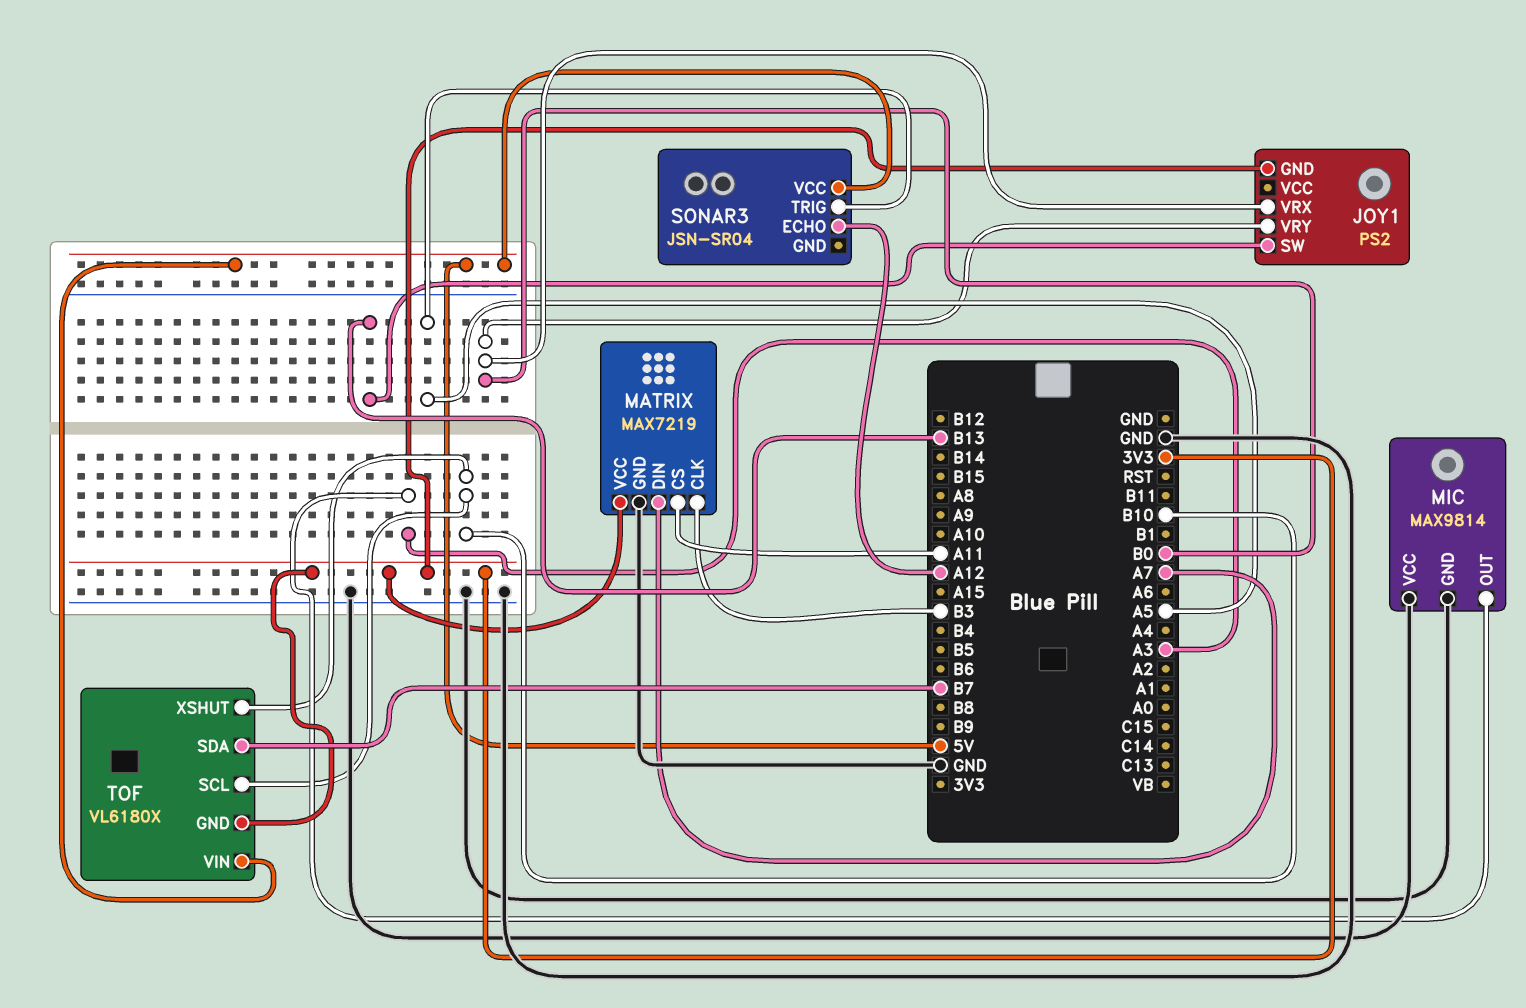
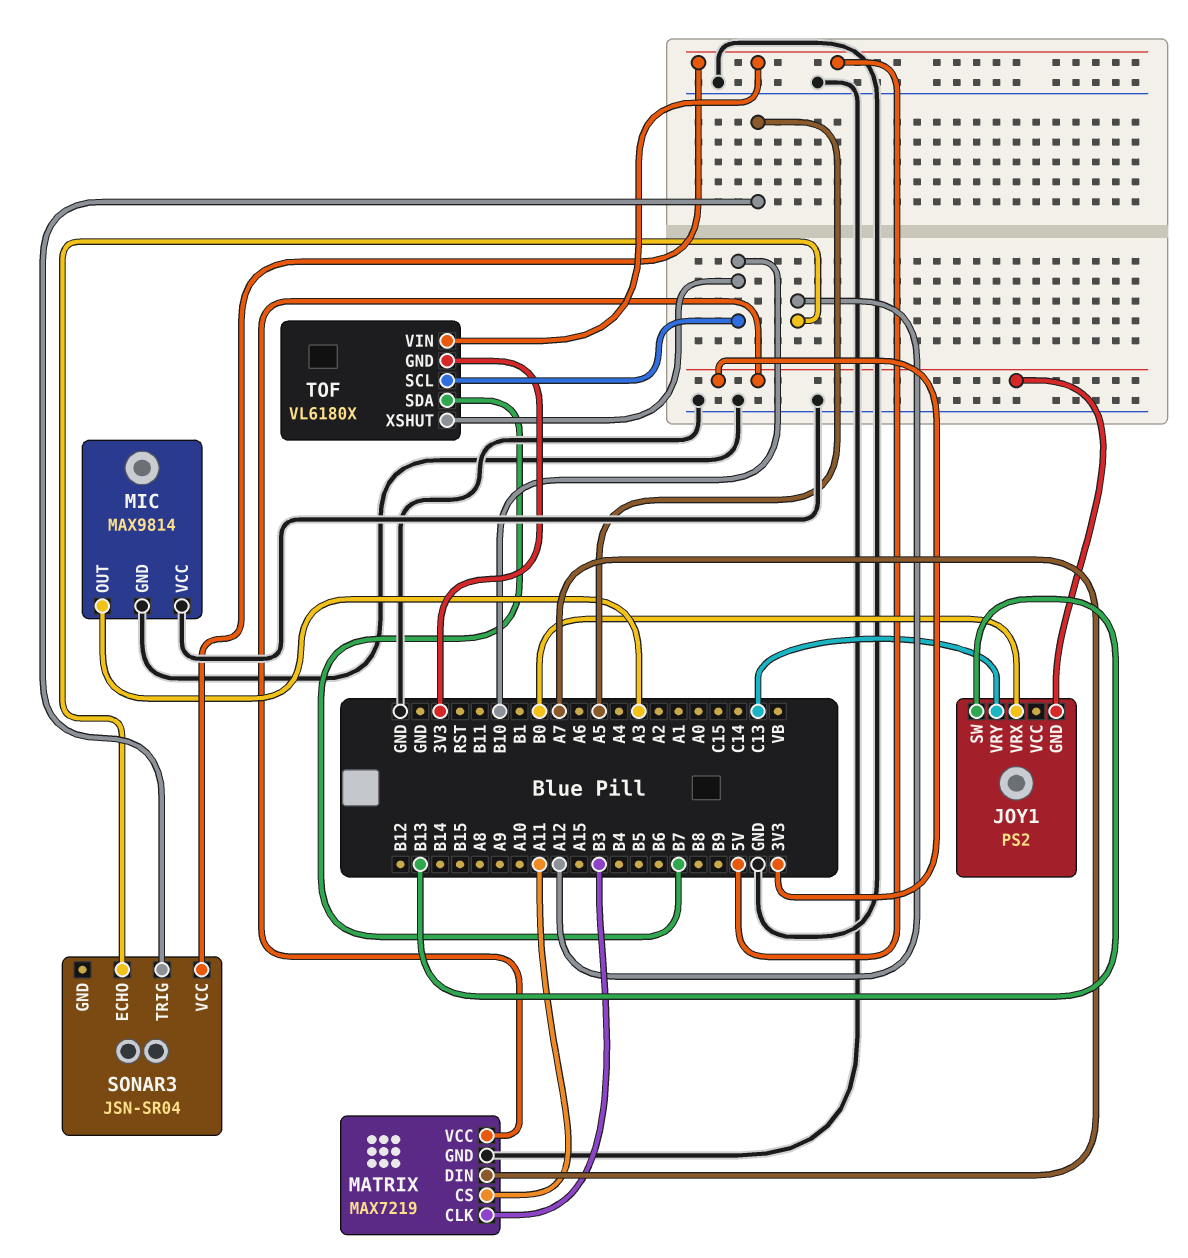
JOY1 pin VRY: B0 -> C13

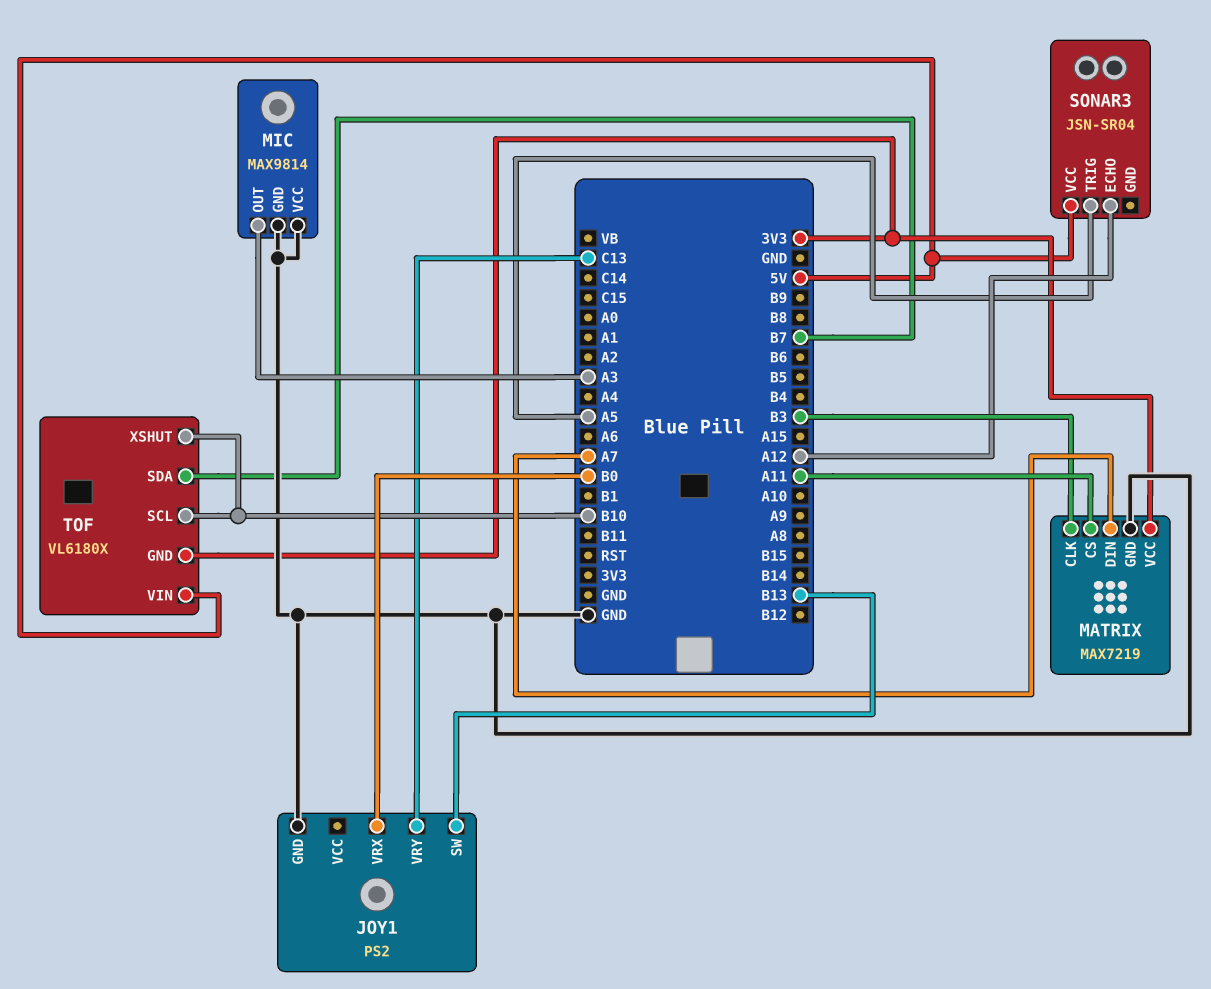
JOY1 pin GND: 3V3 -> GND

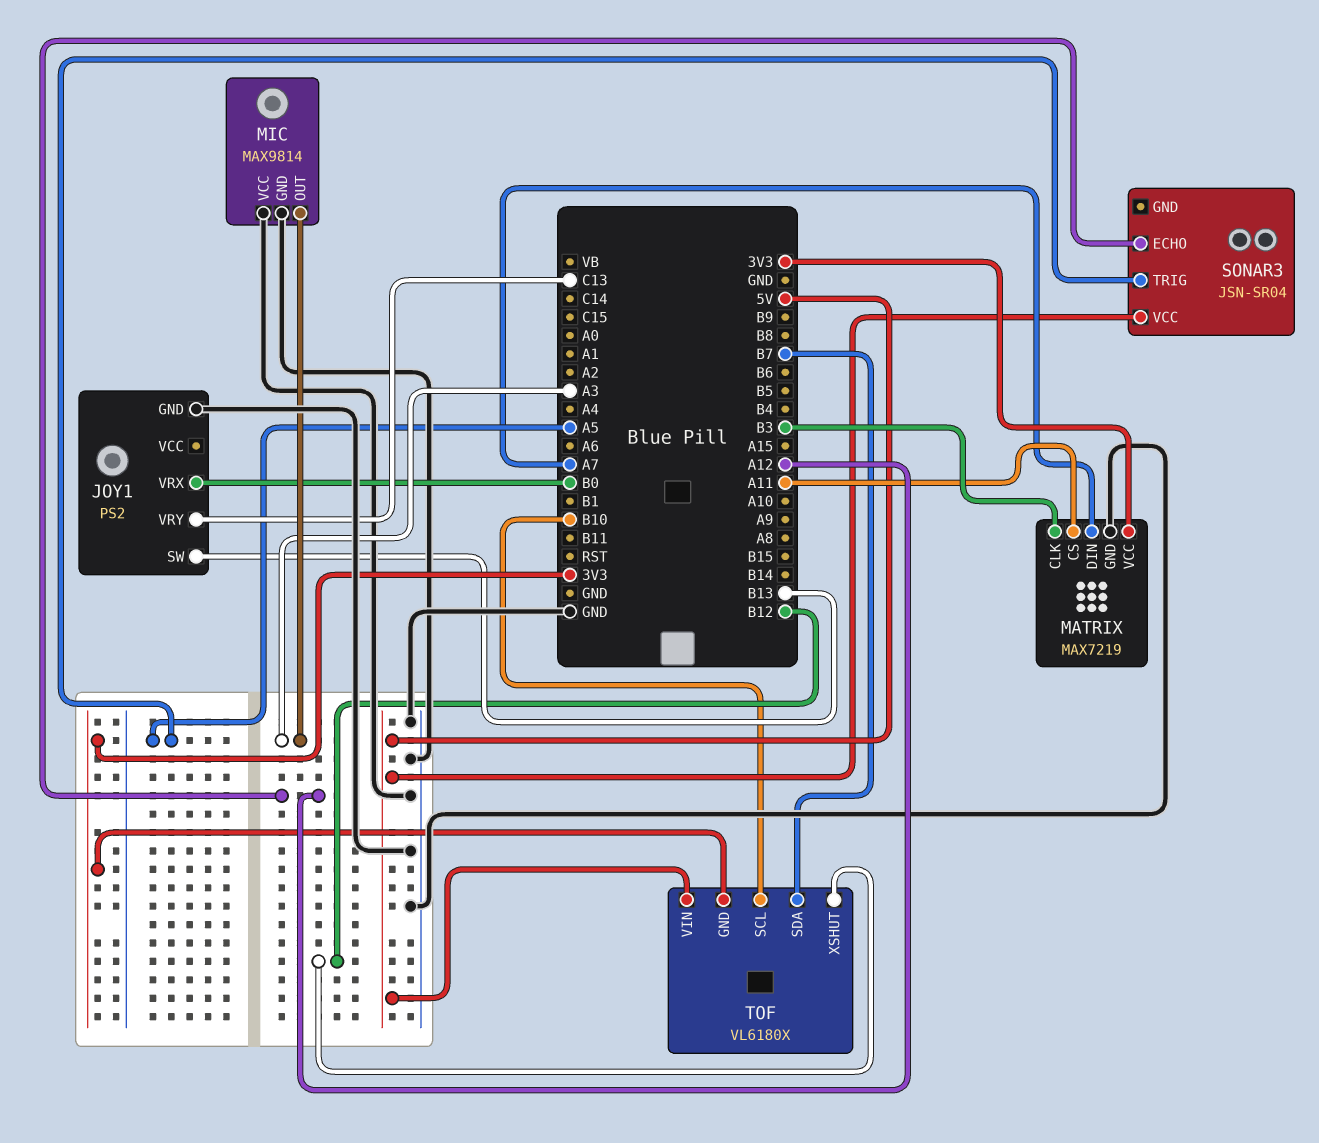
TOF pin XSHUT: B10 -> B12

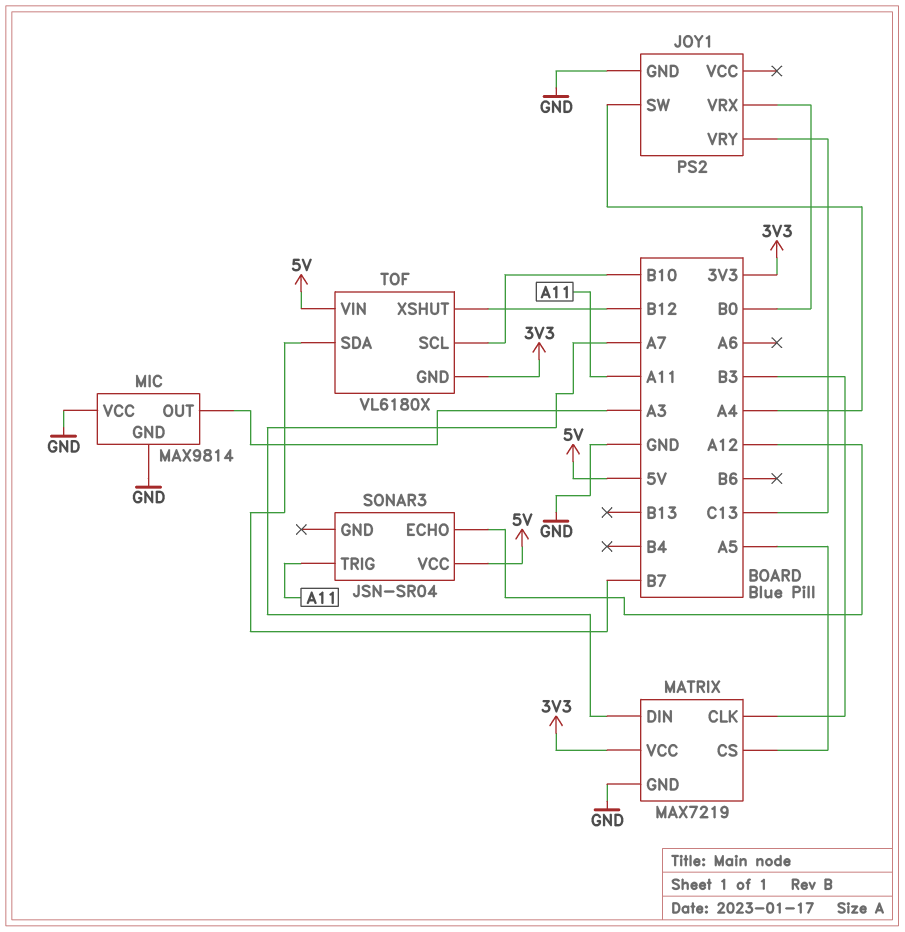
JOY1 pin SW: B13 -> A4
MATRIX pin CS: A11 -> A5
SONAR3 pin TRIG: A5 -> A11

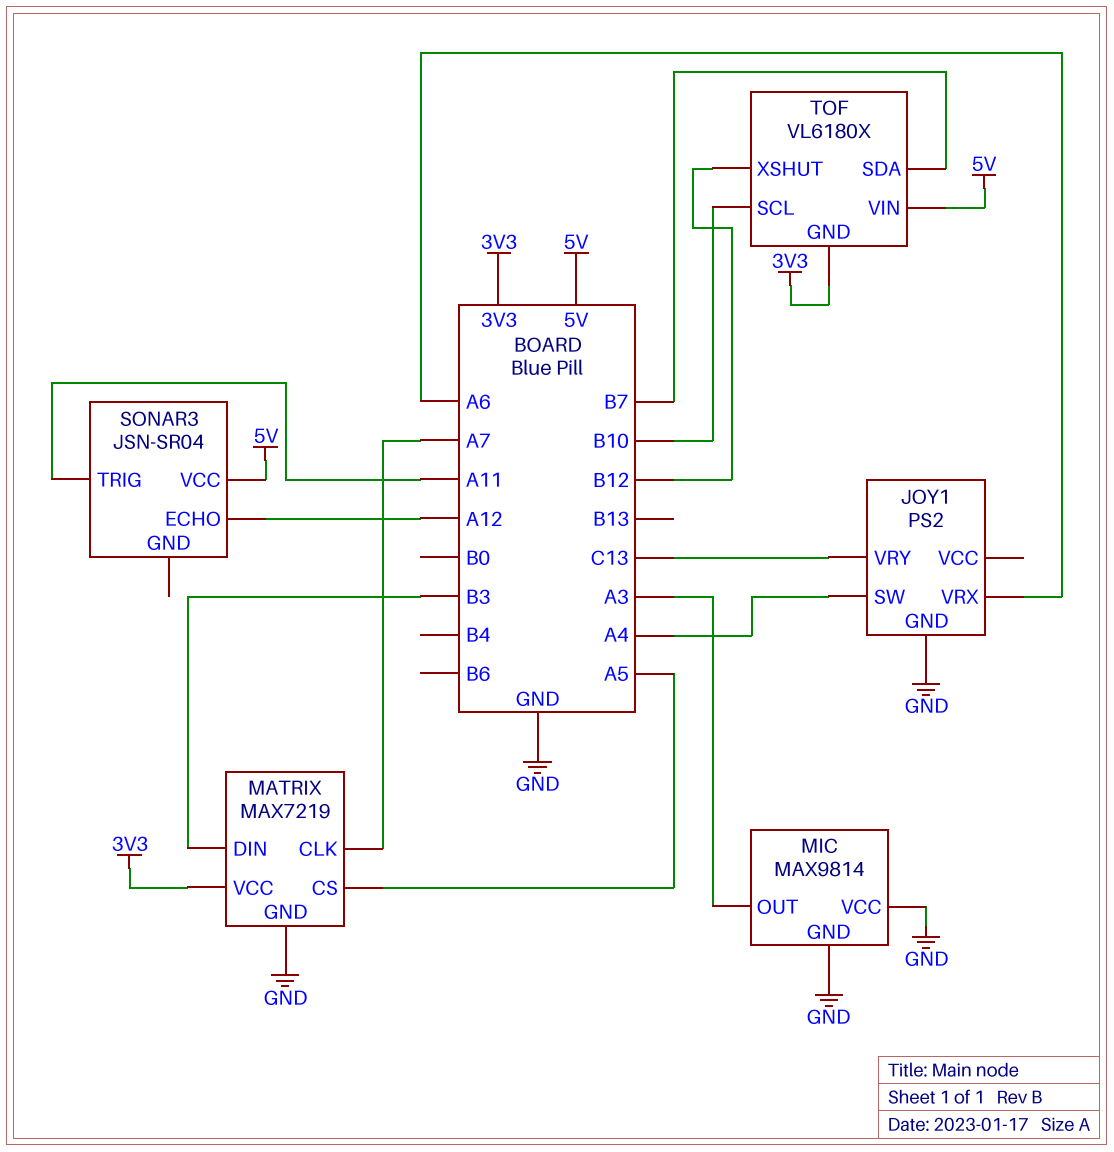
JOY1 pin VRX: B0 -> A6
MATRIX pin CLK: B3 -> A7
MATRIX pin DIN: A7 -> B3

